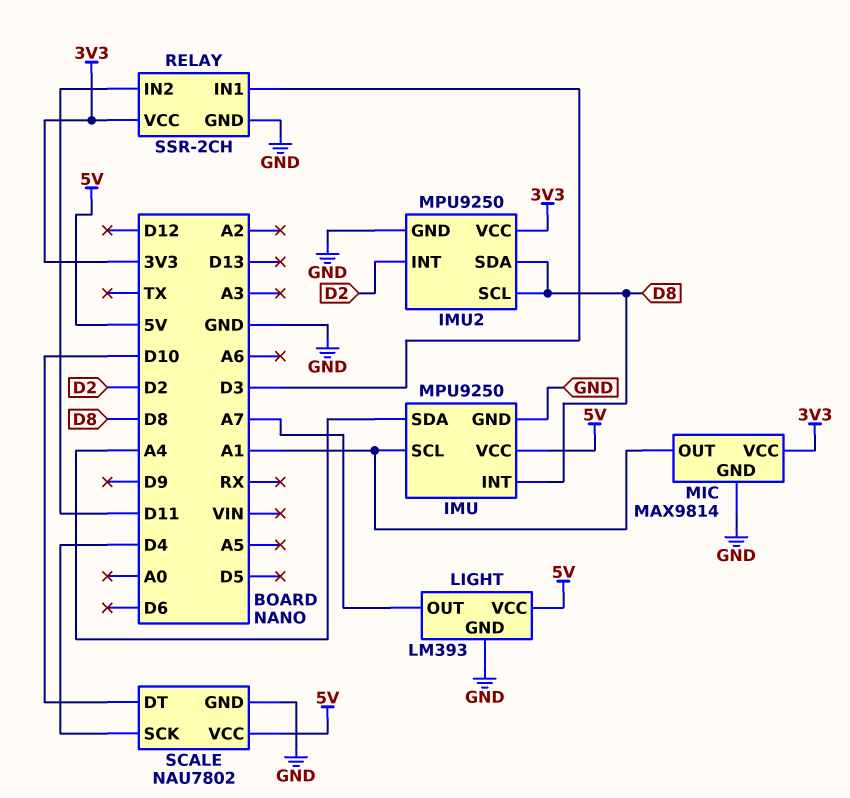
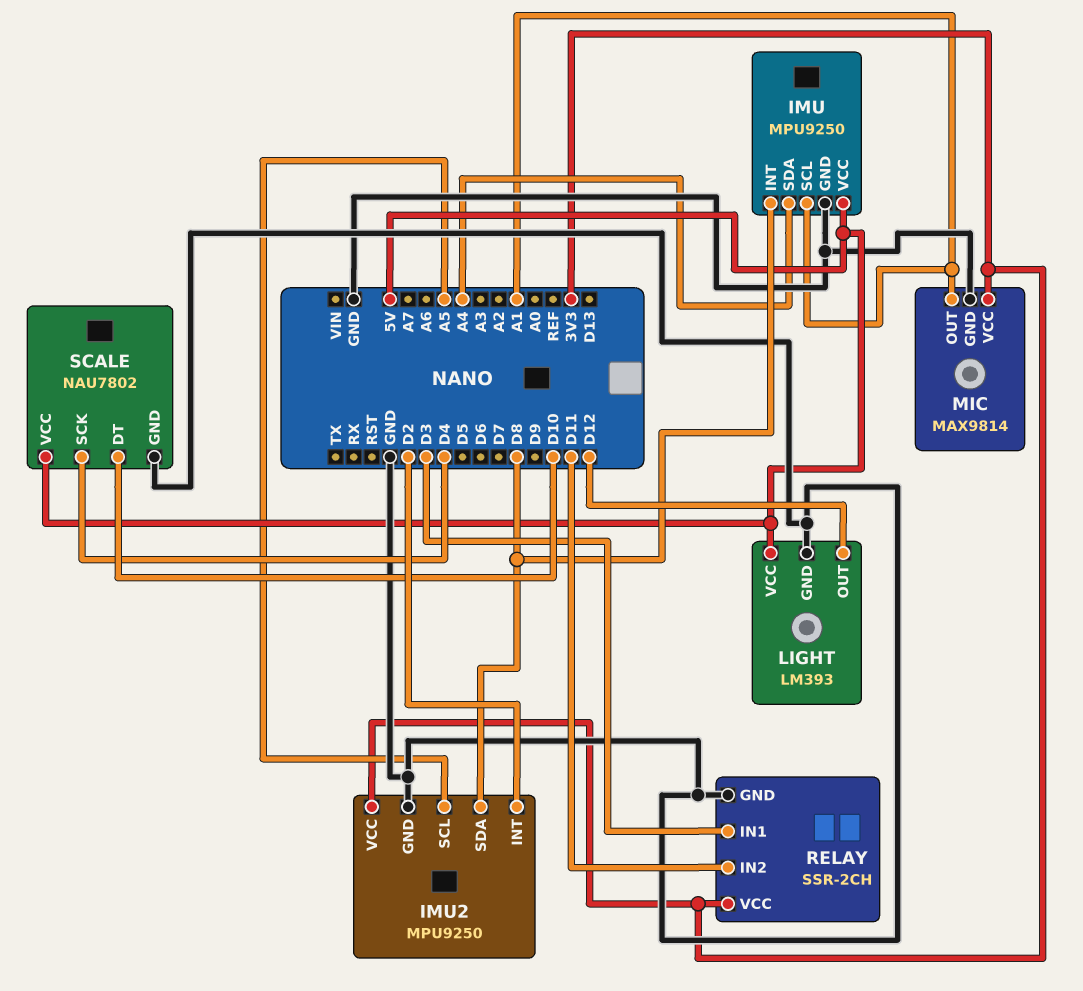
IMU2 pin SCL: D8 -> A5
LIGHT pin OUT: A7 -> D12

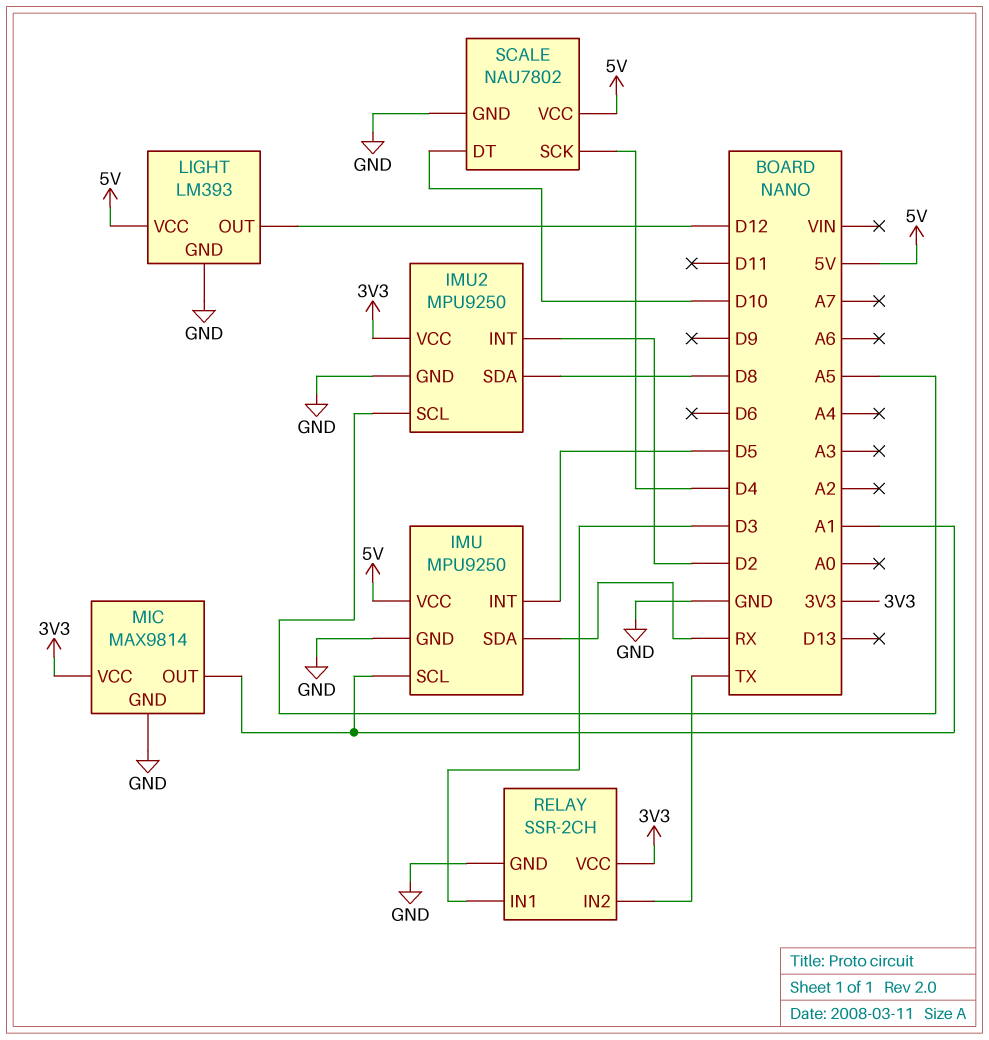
IMU pin INT: D8 -> D5
IMU pin SDA: A4 -> RX
RELAY pin IN2: D11 -> TX

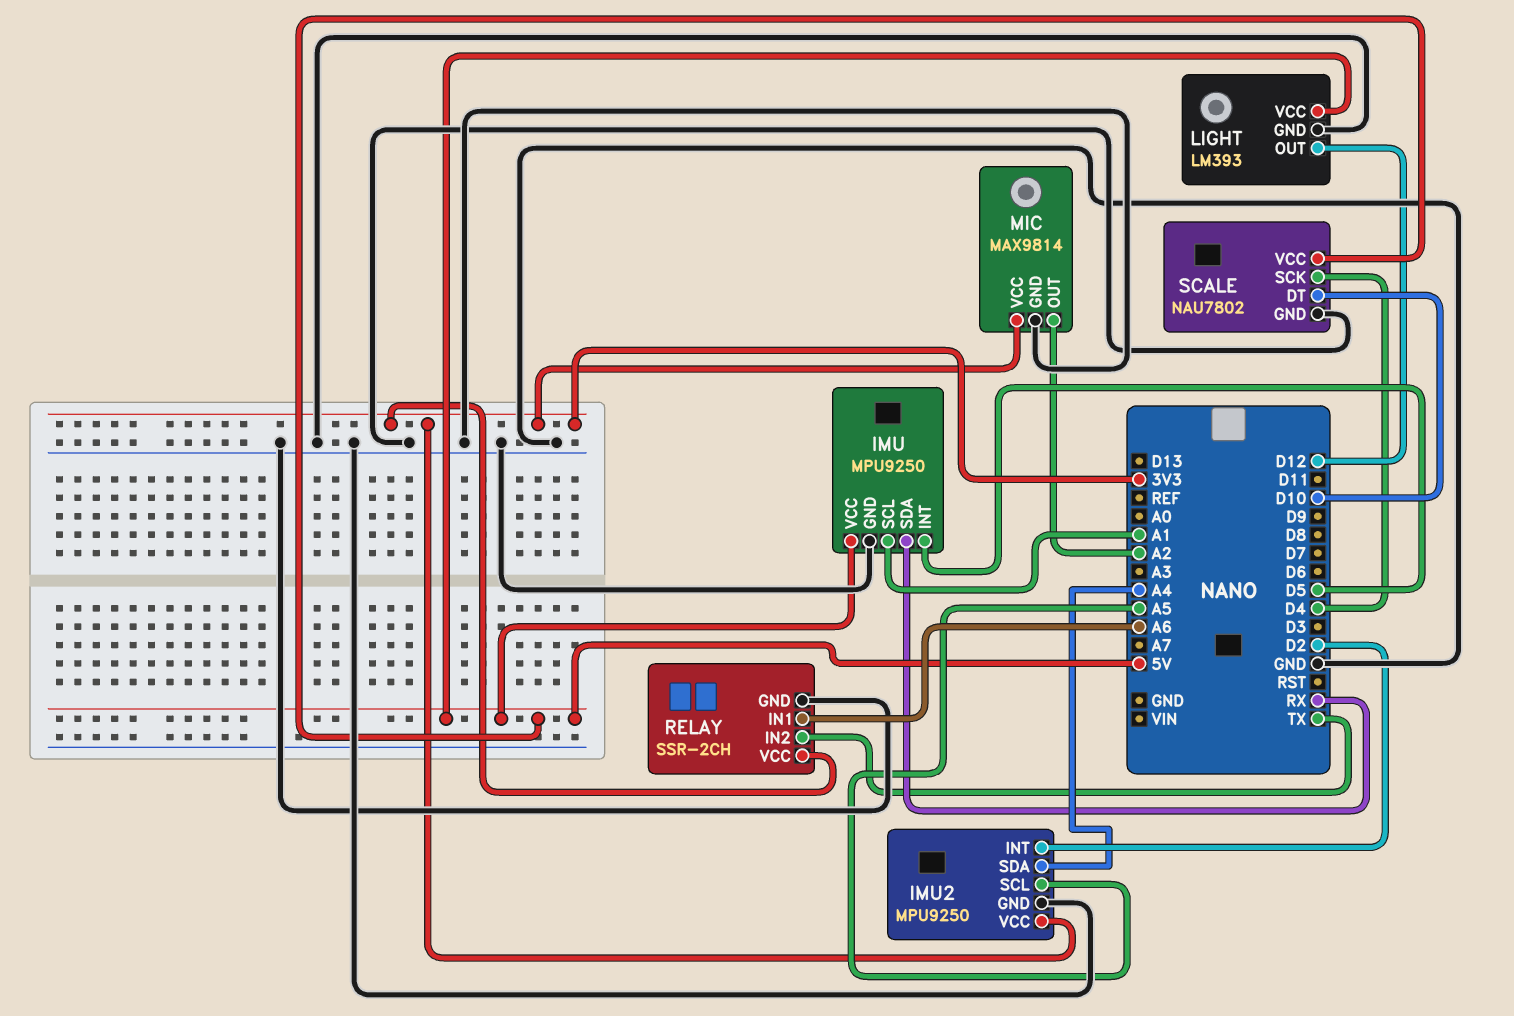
IMU2 pin SDA: D8 -> A4
MIC pin OUT: A1 -> A2
RELAY pin IN1: D3 -> A6

